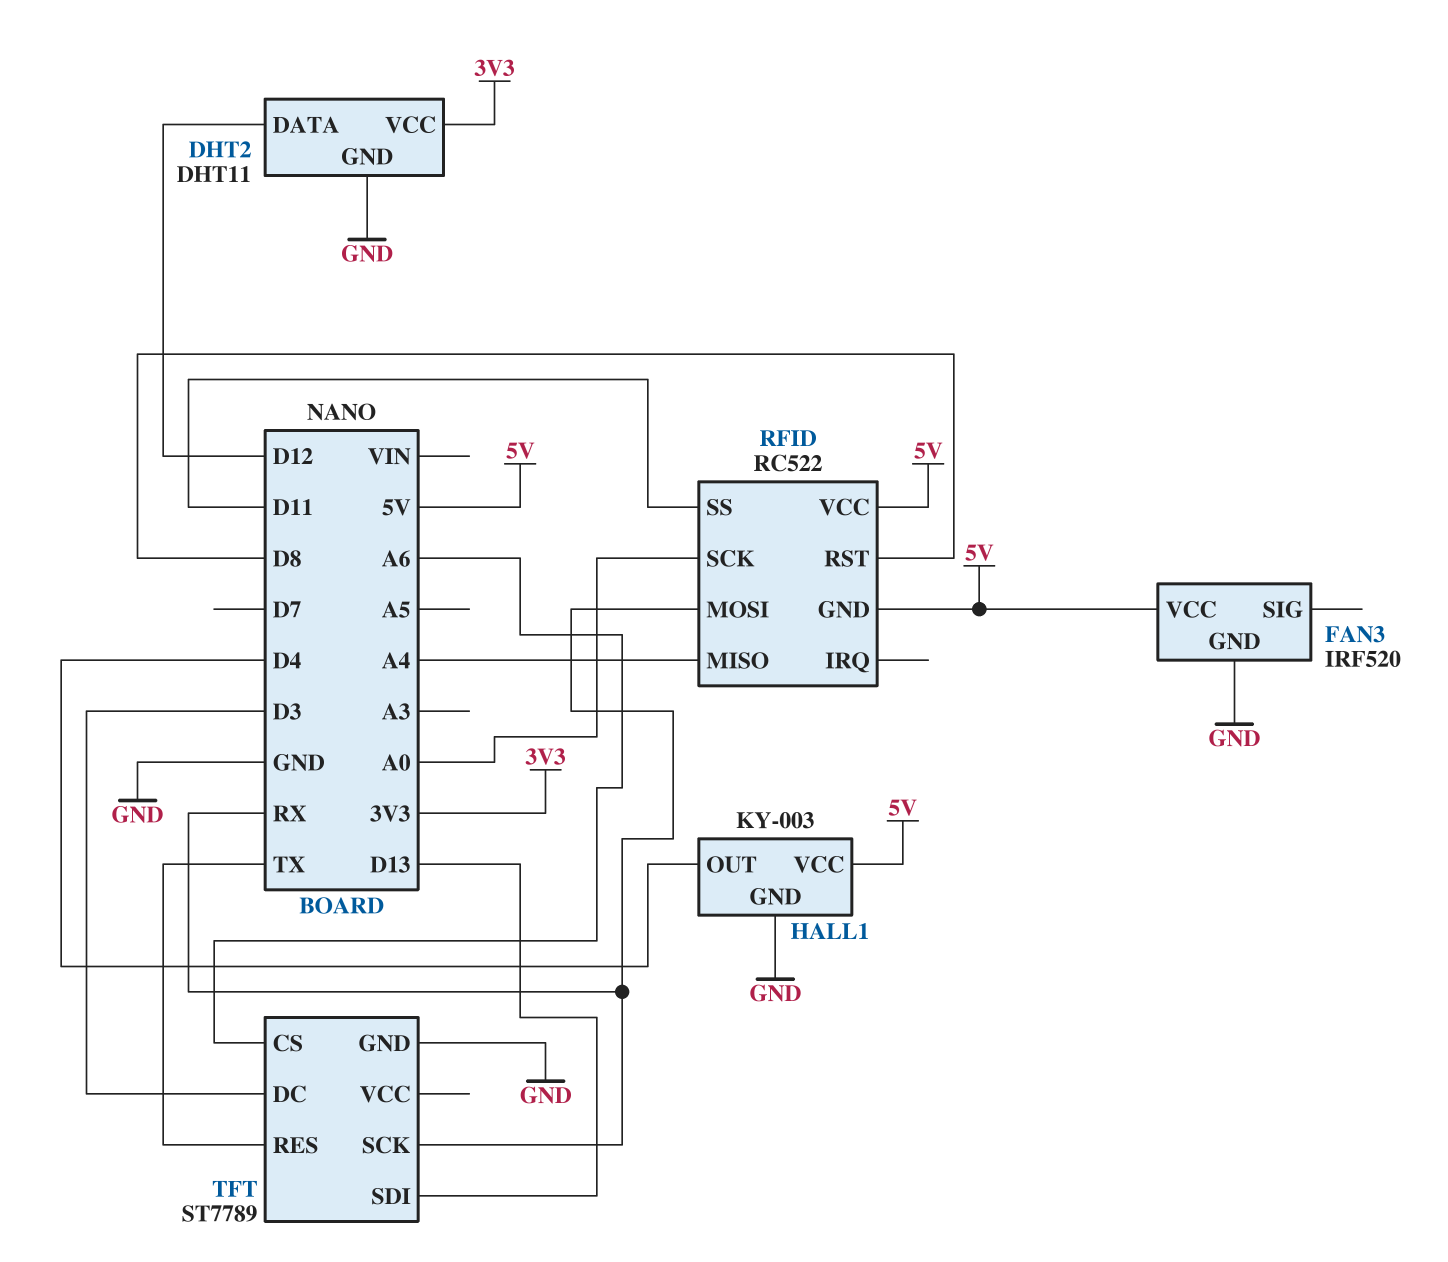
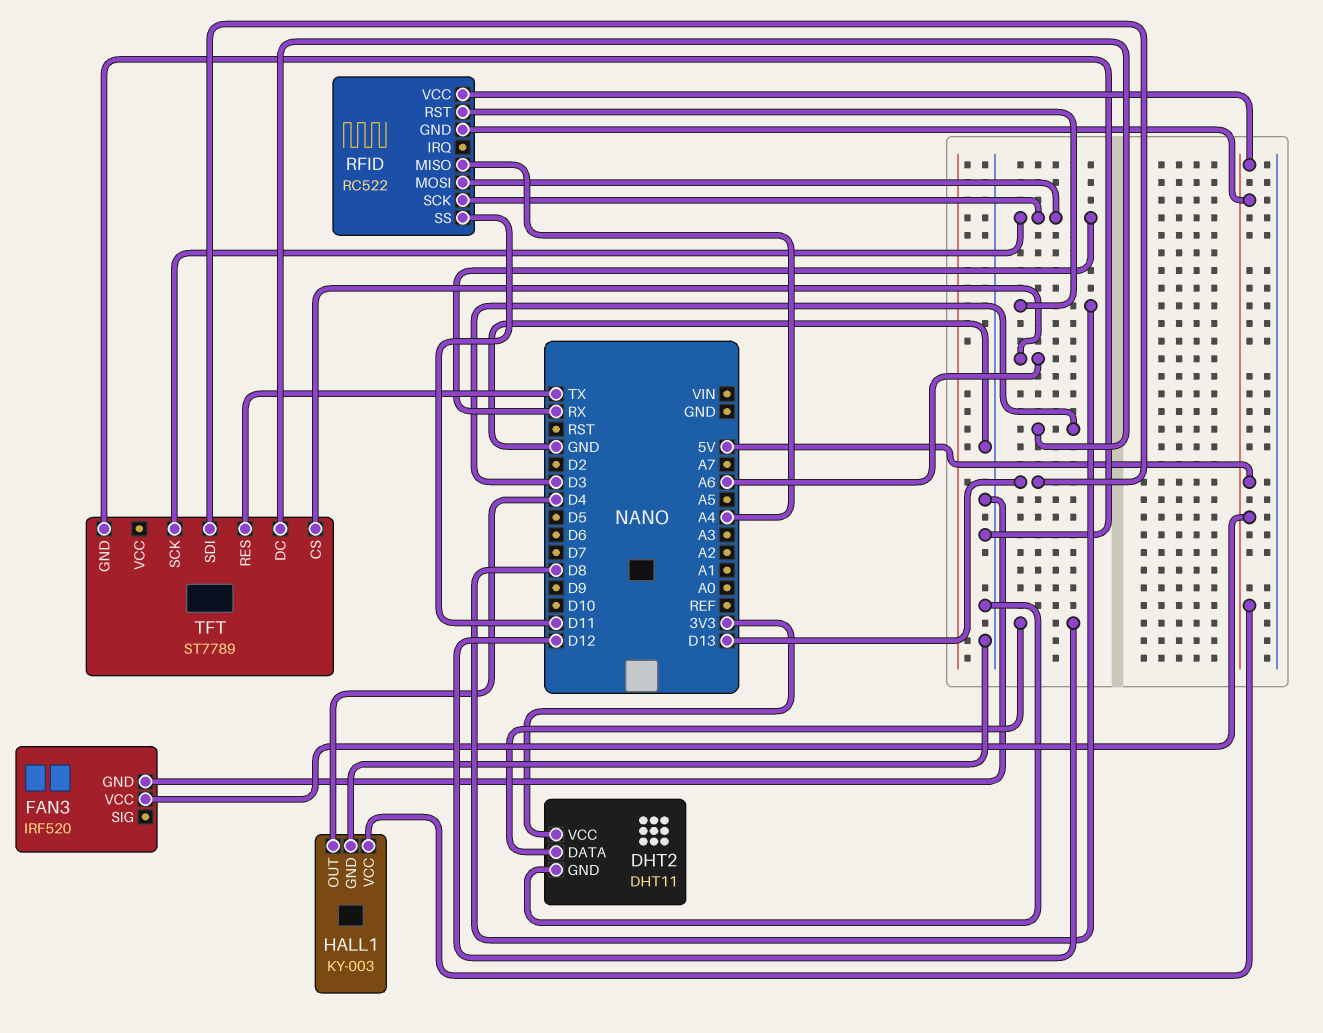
RFID pin SCK: A0 -> RX

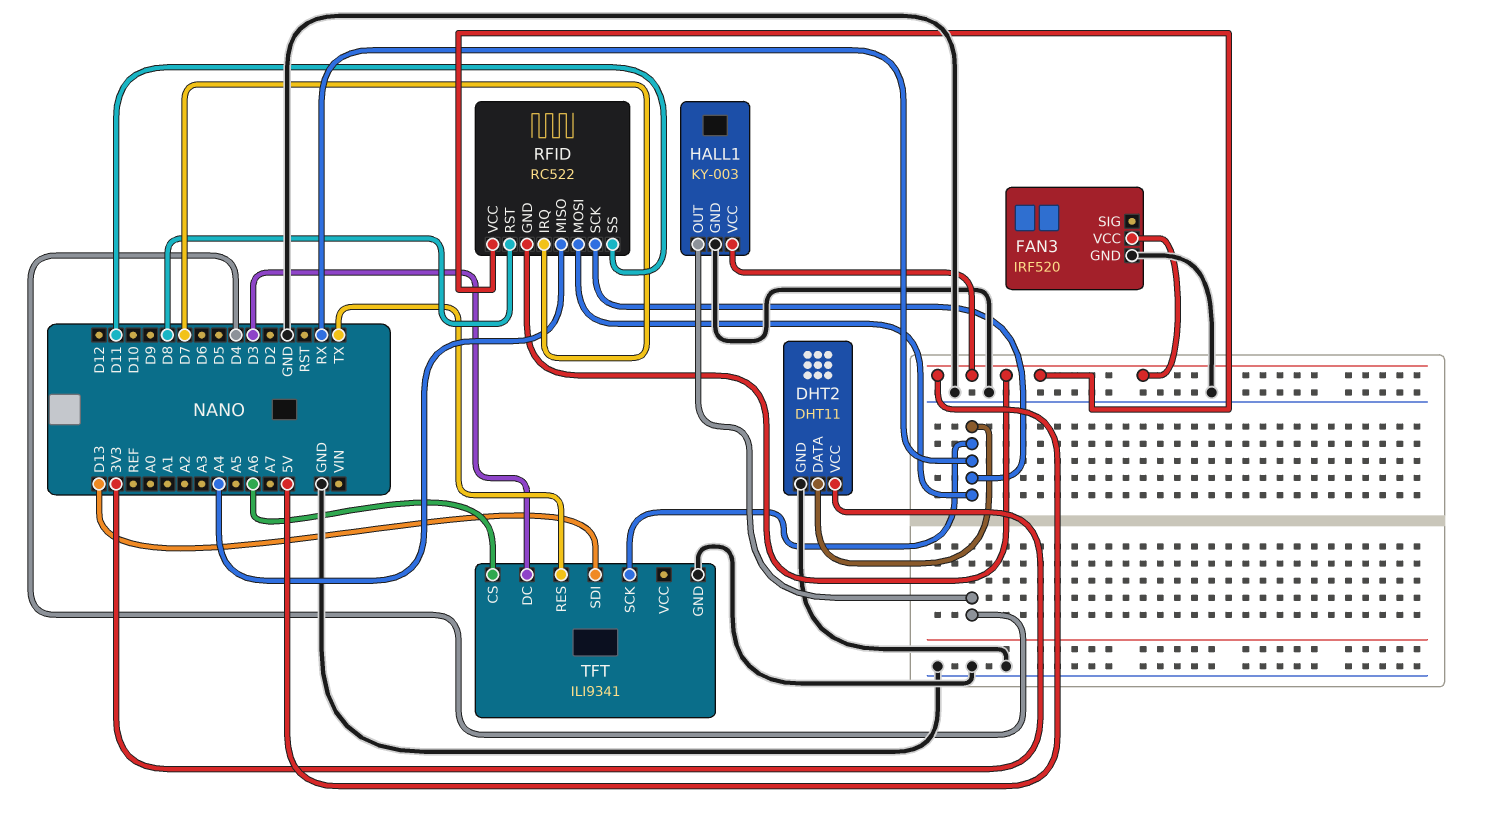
DHT2 pin DATA: D12 -> RX
RFID pin IRQ: none -> D7
TFT: ST7789 -> ILI9341

